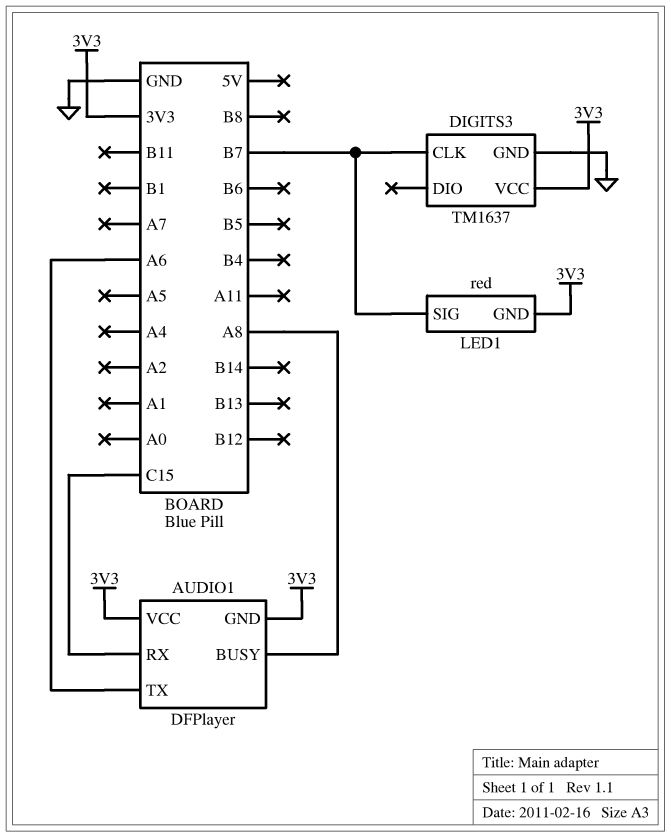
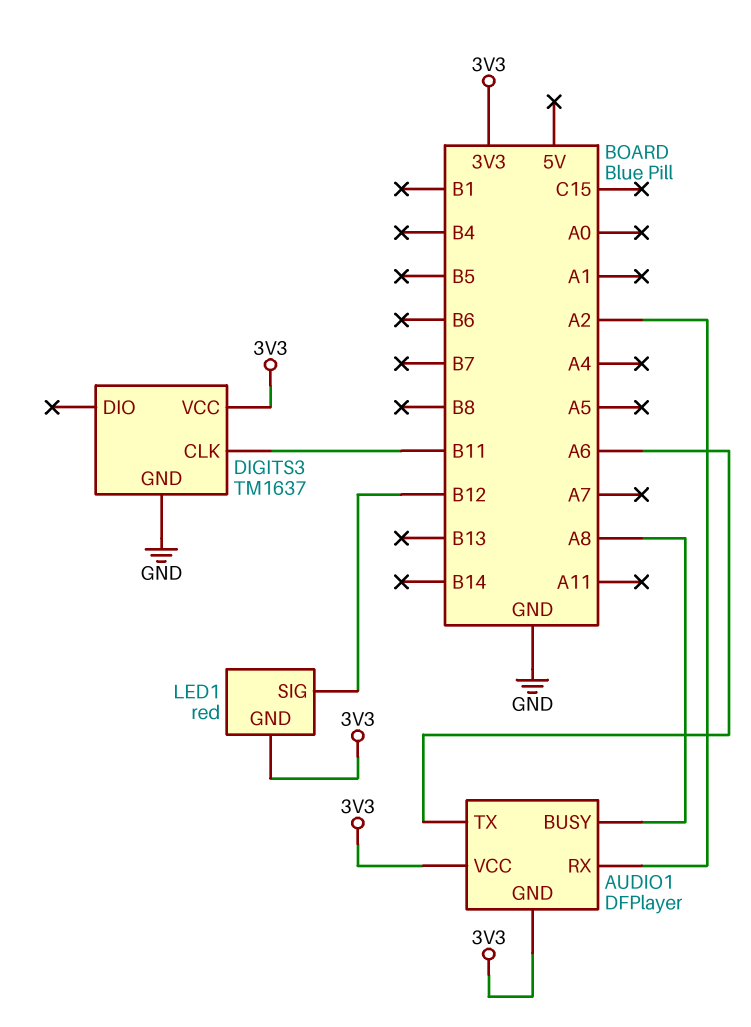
AUDIO1 pin RX: C15 -> A2
DIGITS3 pin CLK: B7 -> B11
LED1 pin SIG: B7 -> B12

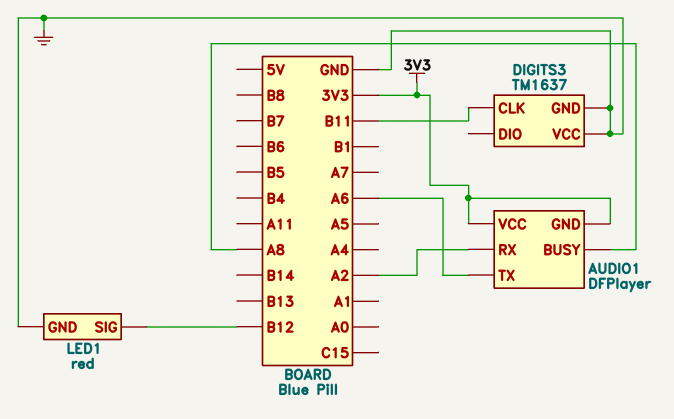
DIGITS3 pin VCC: 3V3 -> GND
LED1 pin GND: 3V3 -> GND

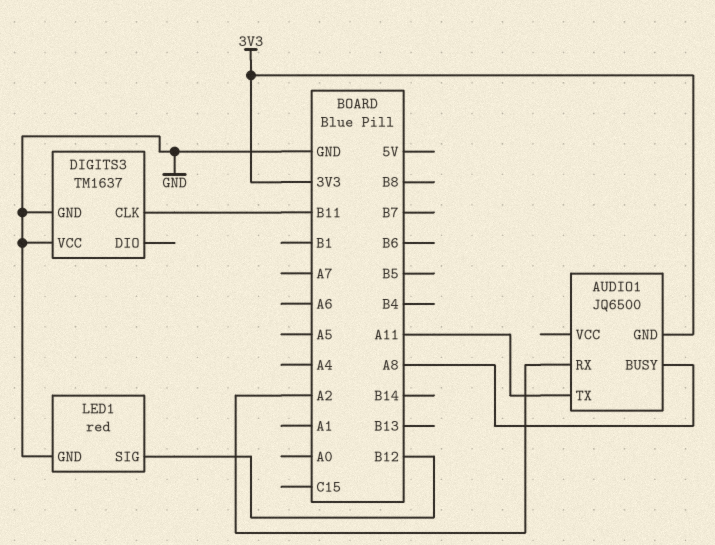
AUDIO1: DFPlayer -> JQ6500
AUDIO1 pin TX: A6 -> A11
AUDIO1 pin VCC: 3V3 -> none

